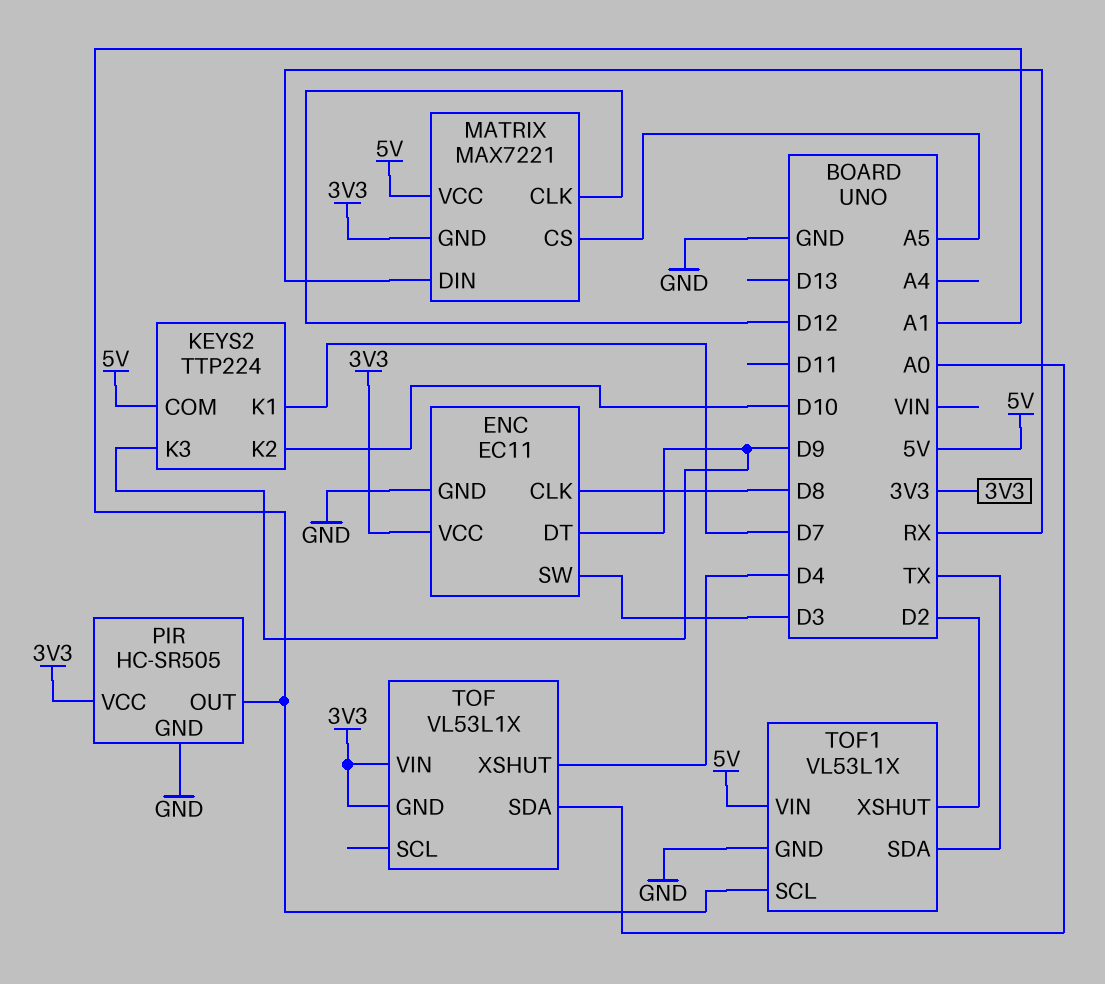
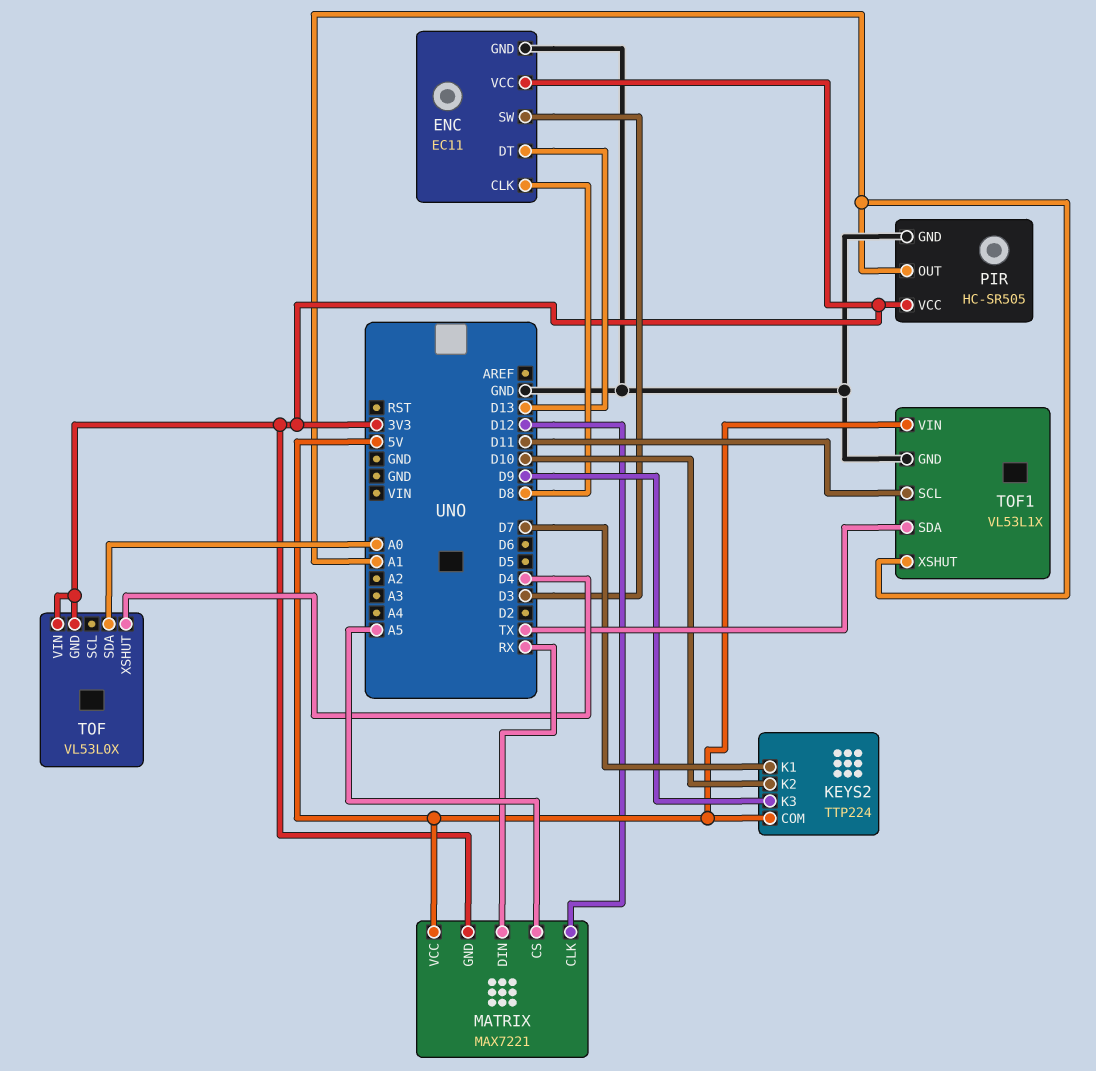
ENC pin DT: D9 -> D13
TOF: VL53L1X -> VL53L0X
TOF1 pin SCL: A1 -> D11
TOF1 pin XSHUT: D2 -> A1

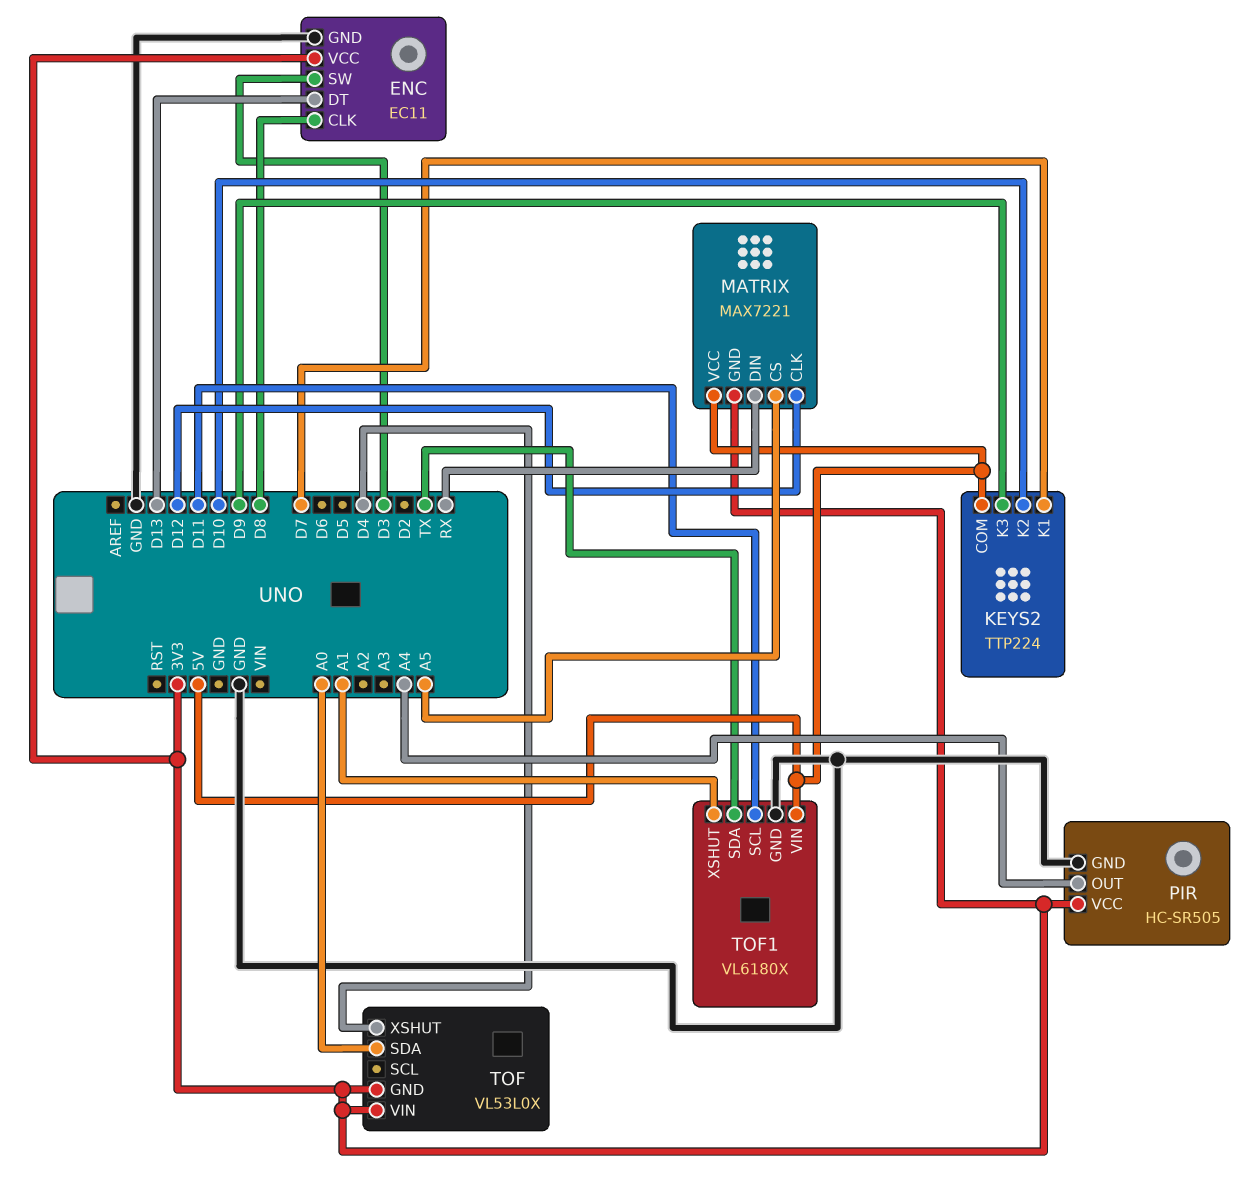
PIR pin OUT: A1 -> A4
TOF1: VL53L1X -> VL6180X

